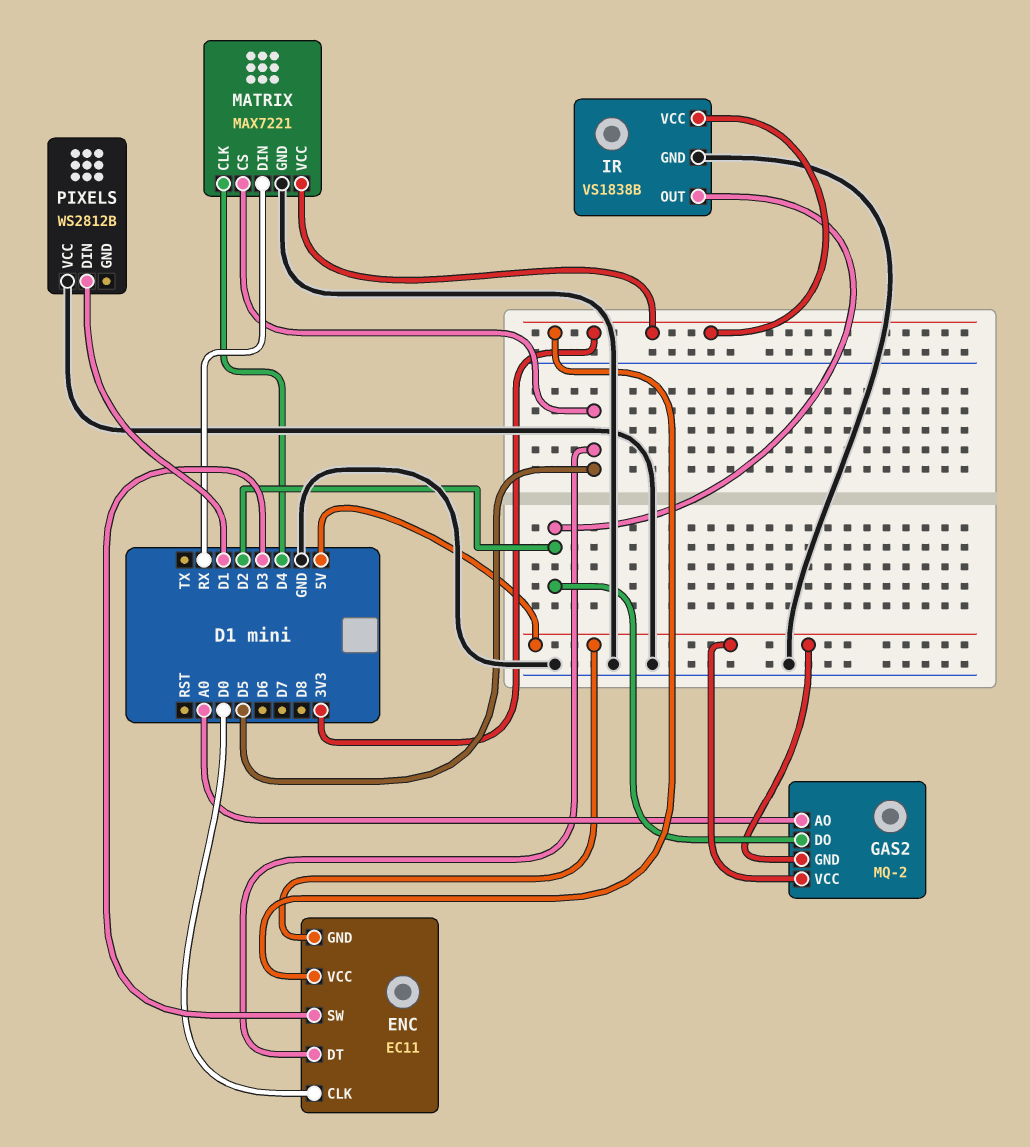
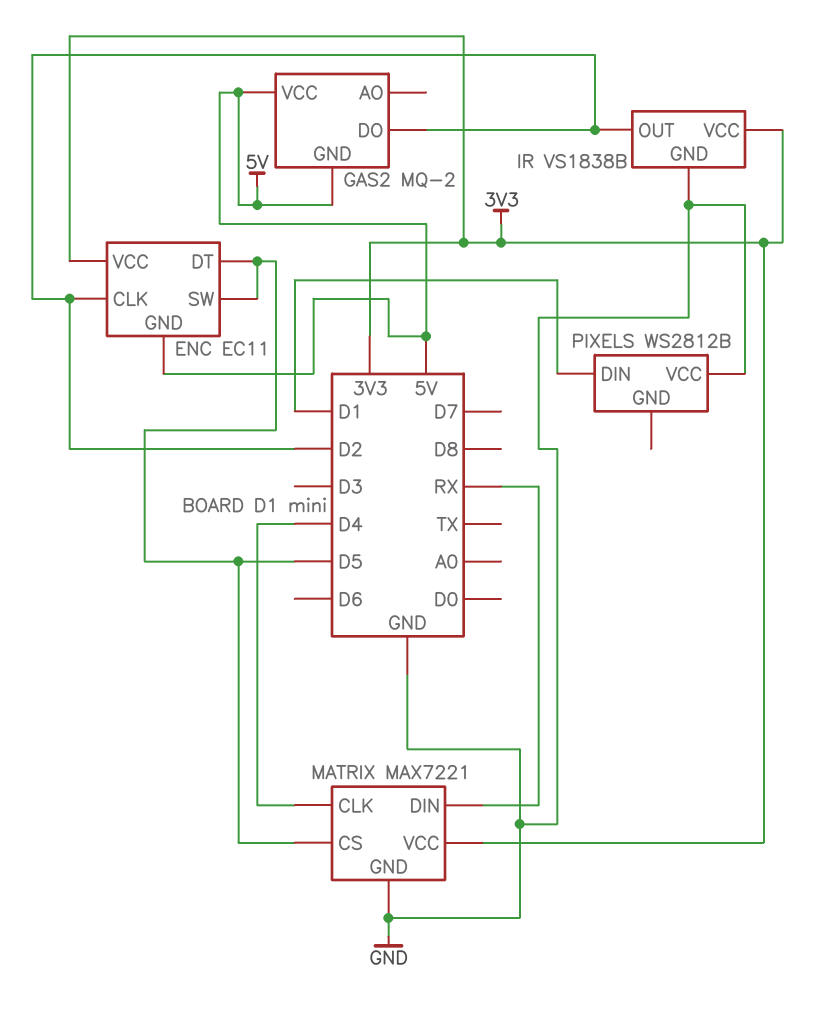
ENC pin CLK: D0 -> D2
ENC pin SW: D3 -> D5
GAS2 pin AO: A0 -> none

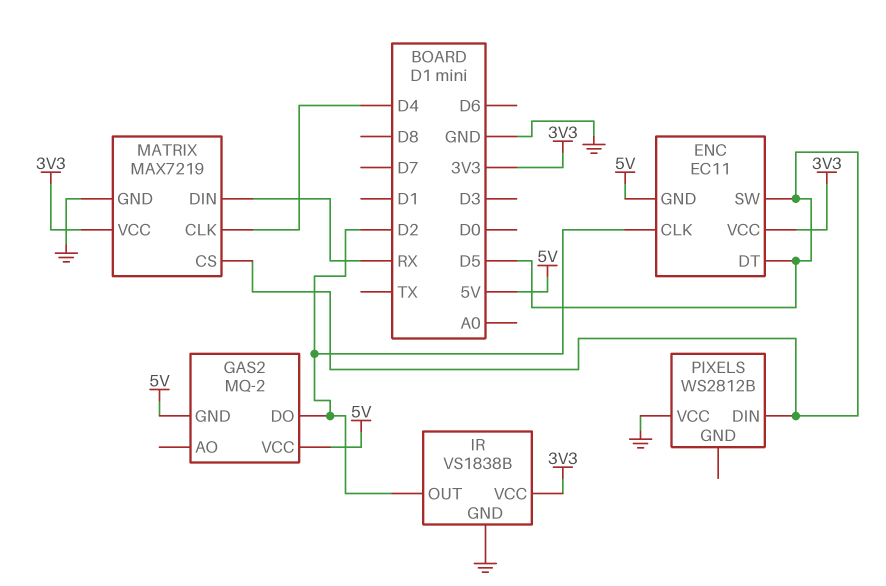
MATRIX: MAX7221 -> MAX7219
PIXELS pin DIN: D1 -> D5

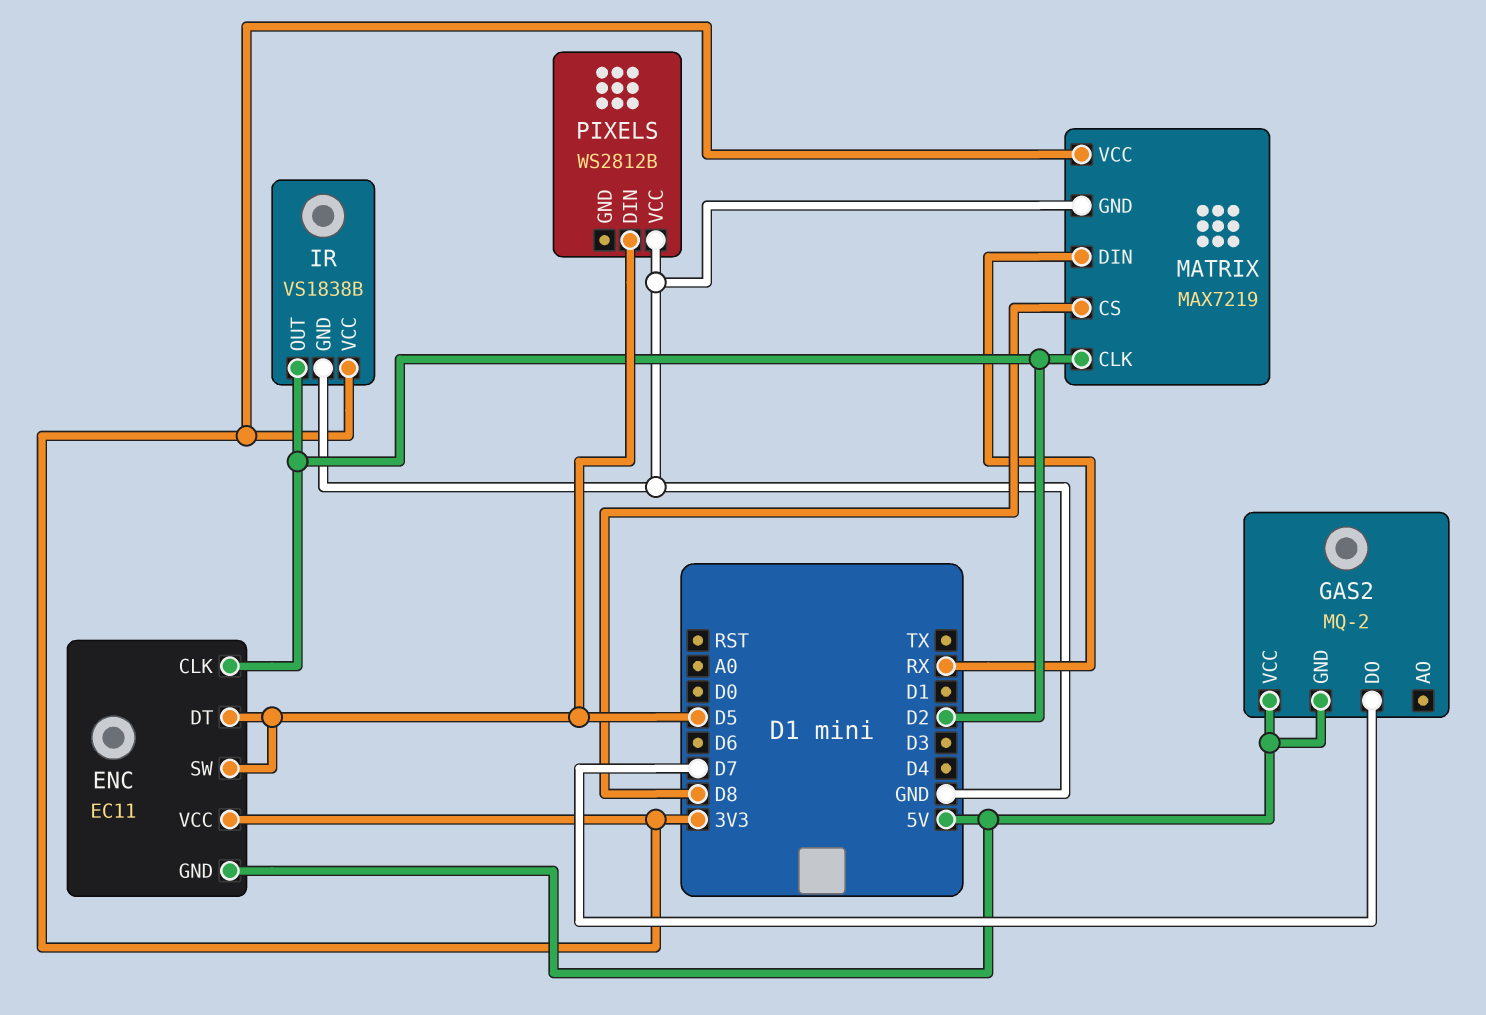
GAS2 pin DO: D2 -> D7
MATRIX pin CLK: D4 -> D2
MATRIX pin CS: D5 -> D8

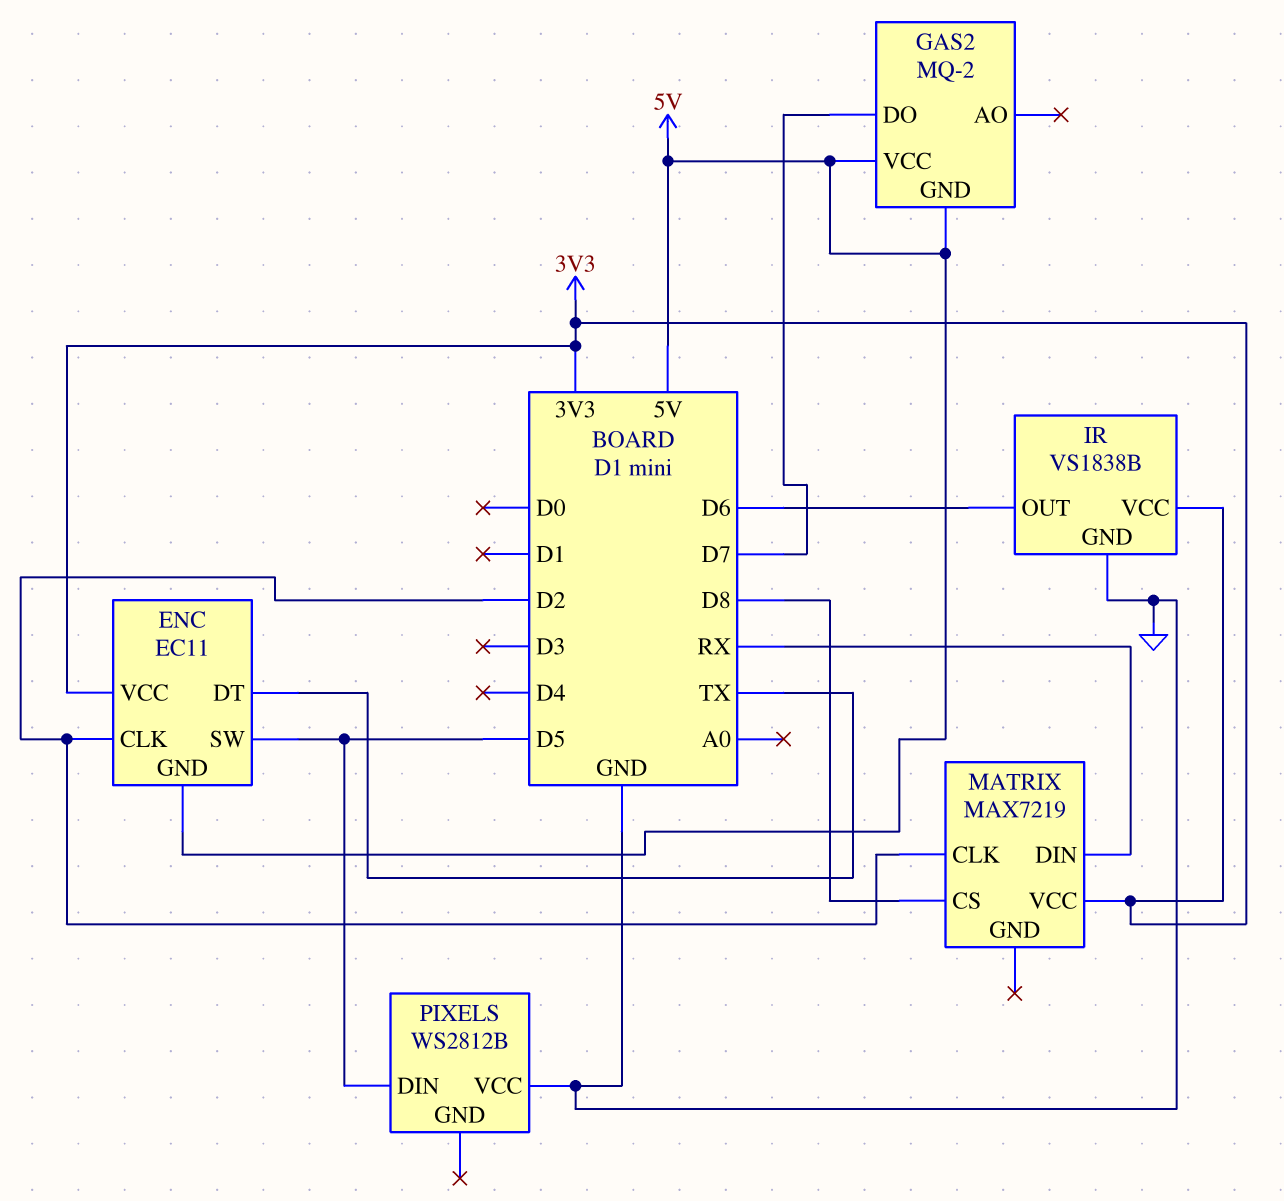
ENC pin DT: D5 -> TX
IR pin OUT: D2 -> D6
MATRIX pin GND: GND -> none

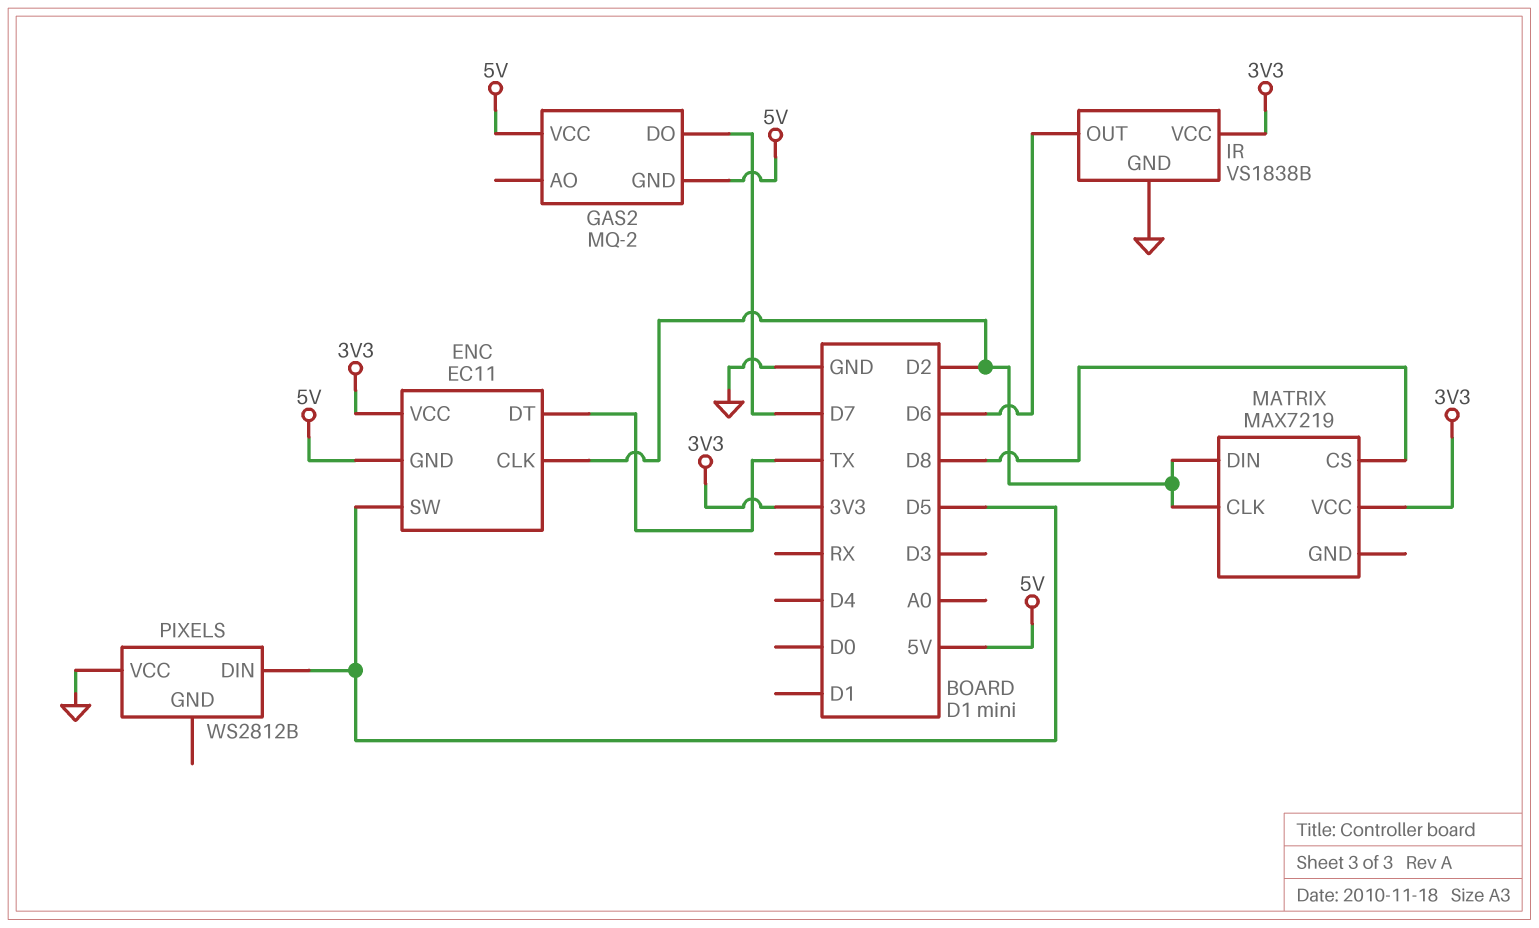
MATRIX pin DIN: RX -> D2

